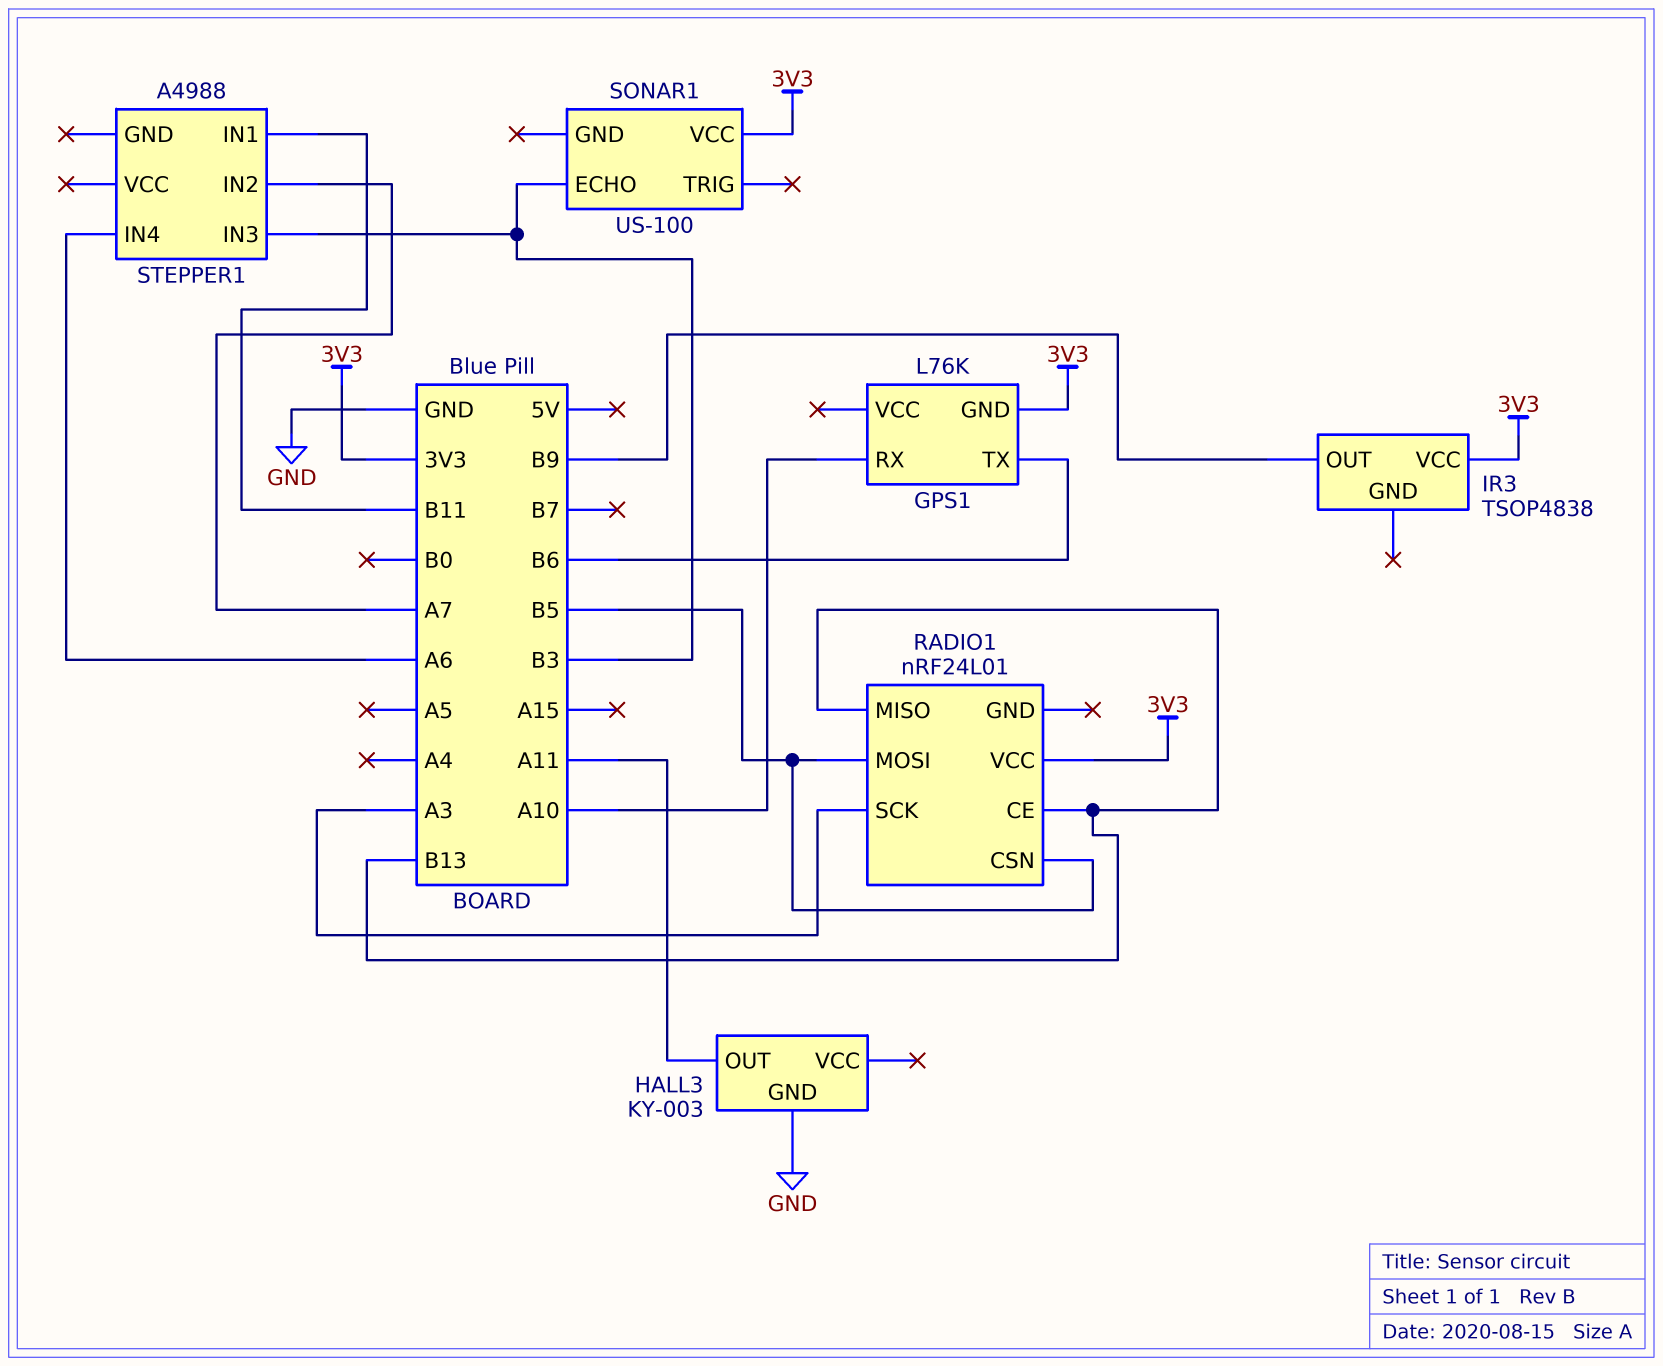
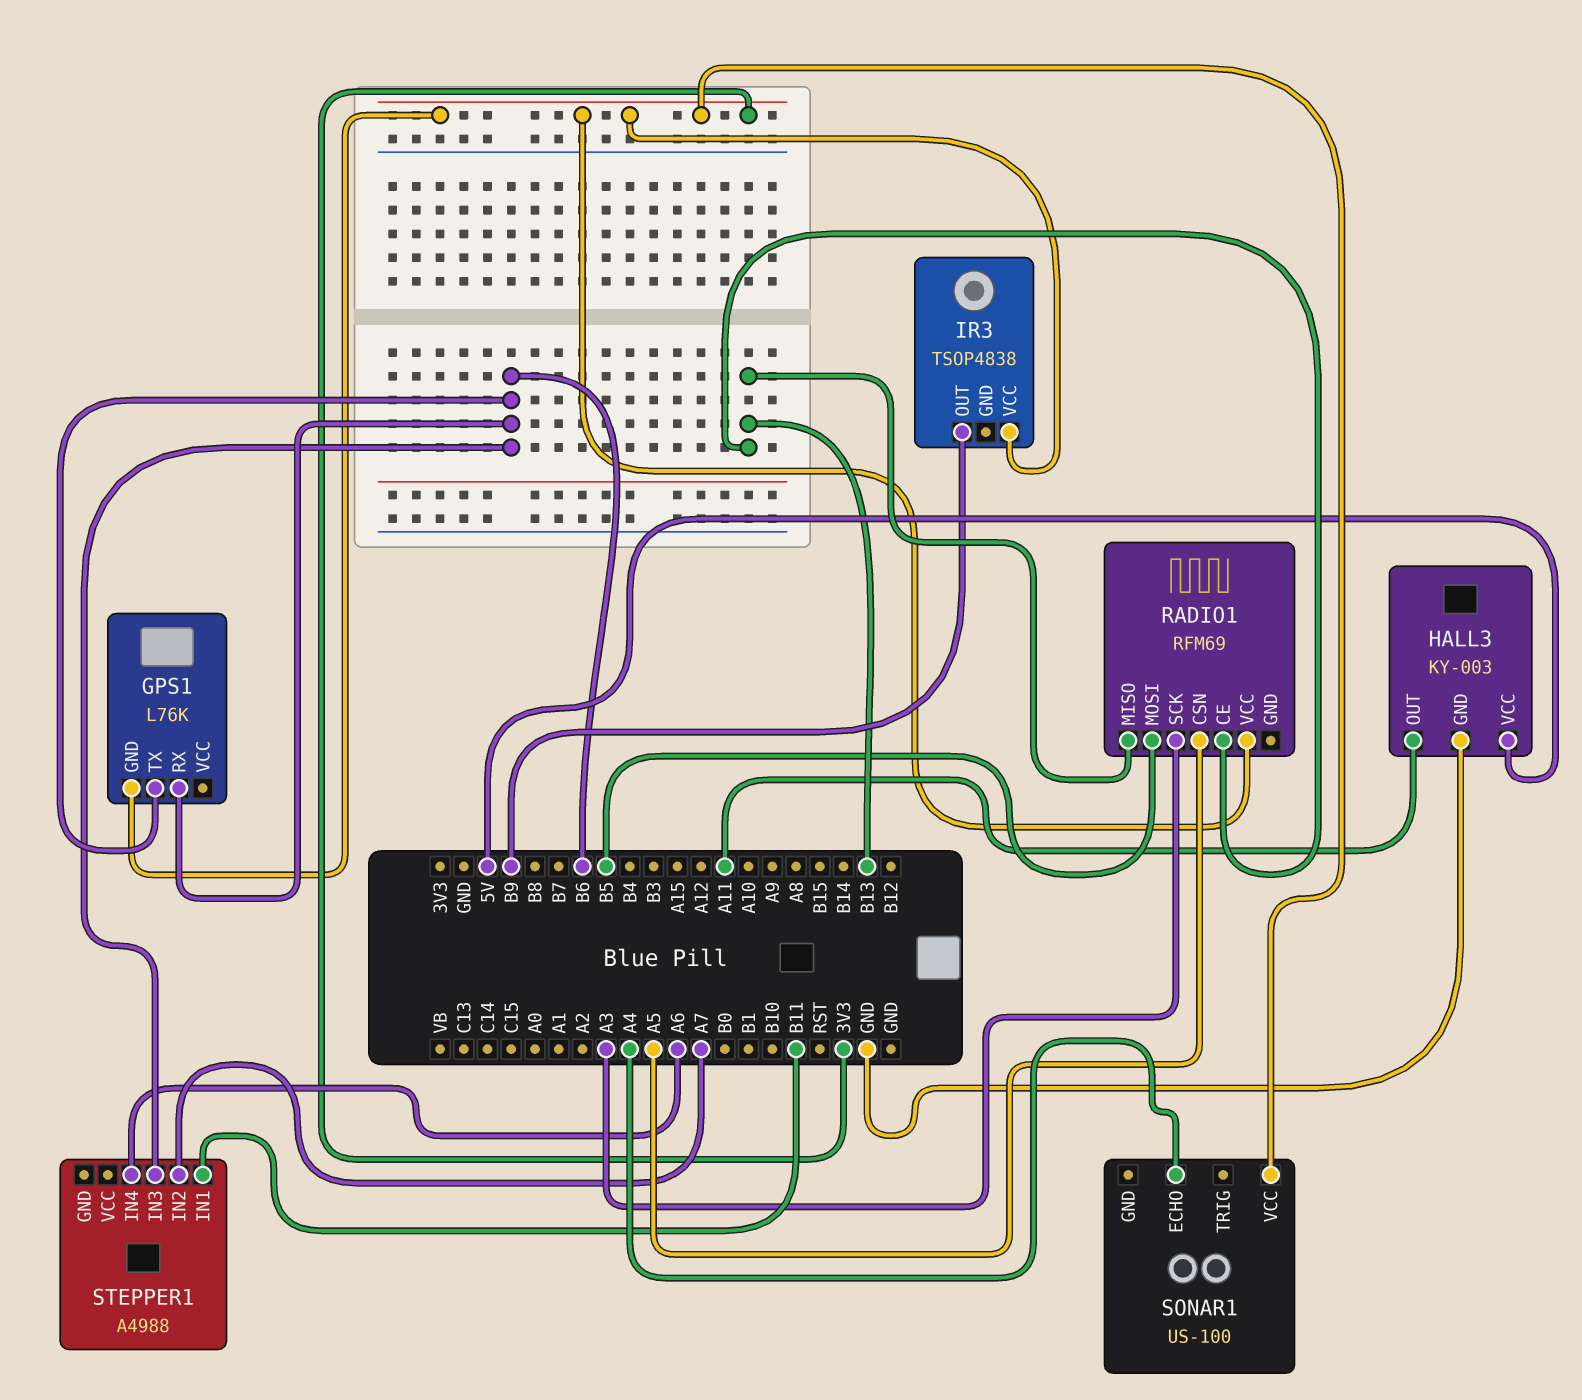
GPS1 pin RX: A10 -> B6
HALL3 pin VCC: none -> 5V
RADIO1: nRF24L01 -> RFM69
RADIO1 pin CSN: B5 -> A5
SONAR1 pin ECHO: B3 -> A4
STEPPER1 pin IN3: B3 -> B6

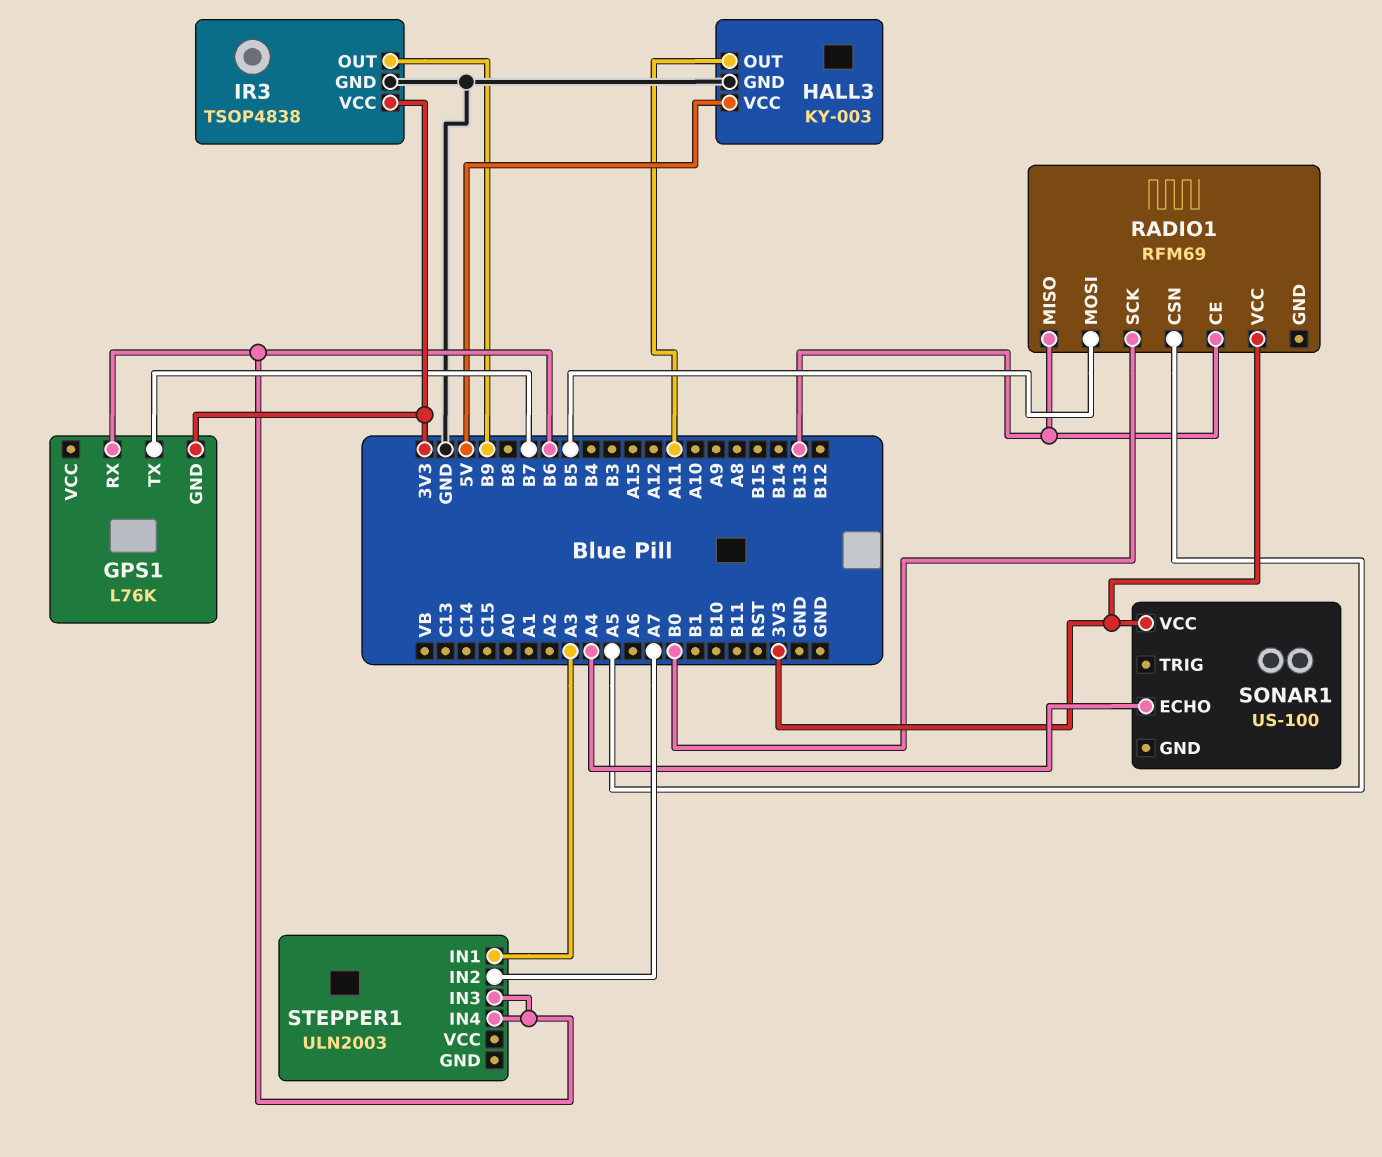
GPS1 pin TX: B6 -> B7
IR3 pin GND: none -> GND
RADIO1 pin SCK: A3 -> B0
STEPPER1: A4988 -> ULN2003
STEPPER1 pin IN1: B11 -> A3
STEPPER1 pin IN4: A6 -> B6

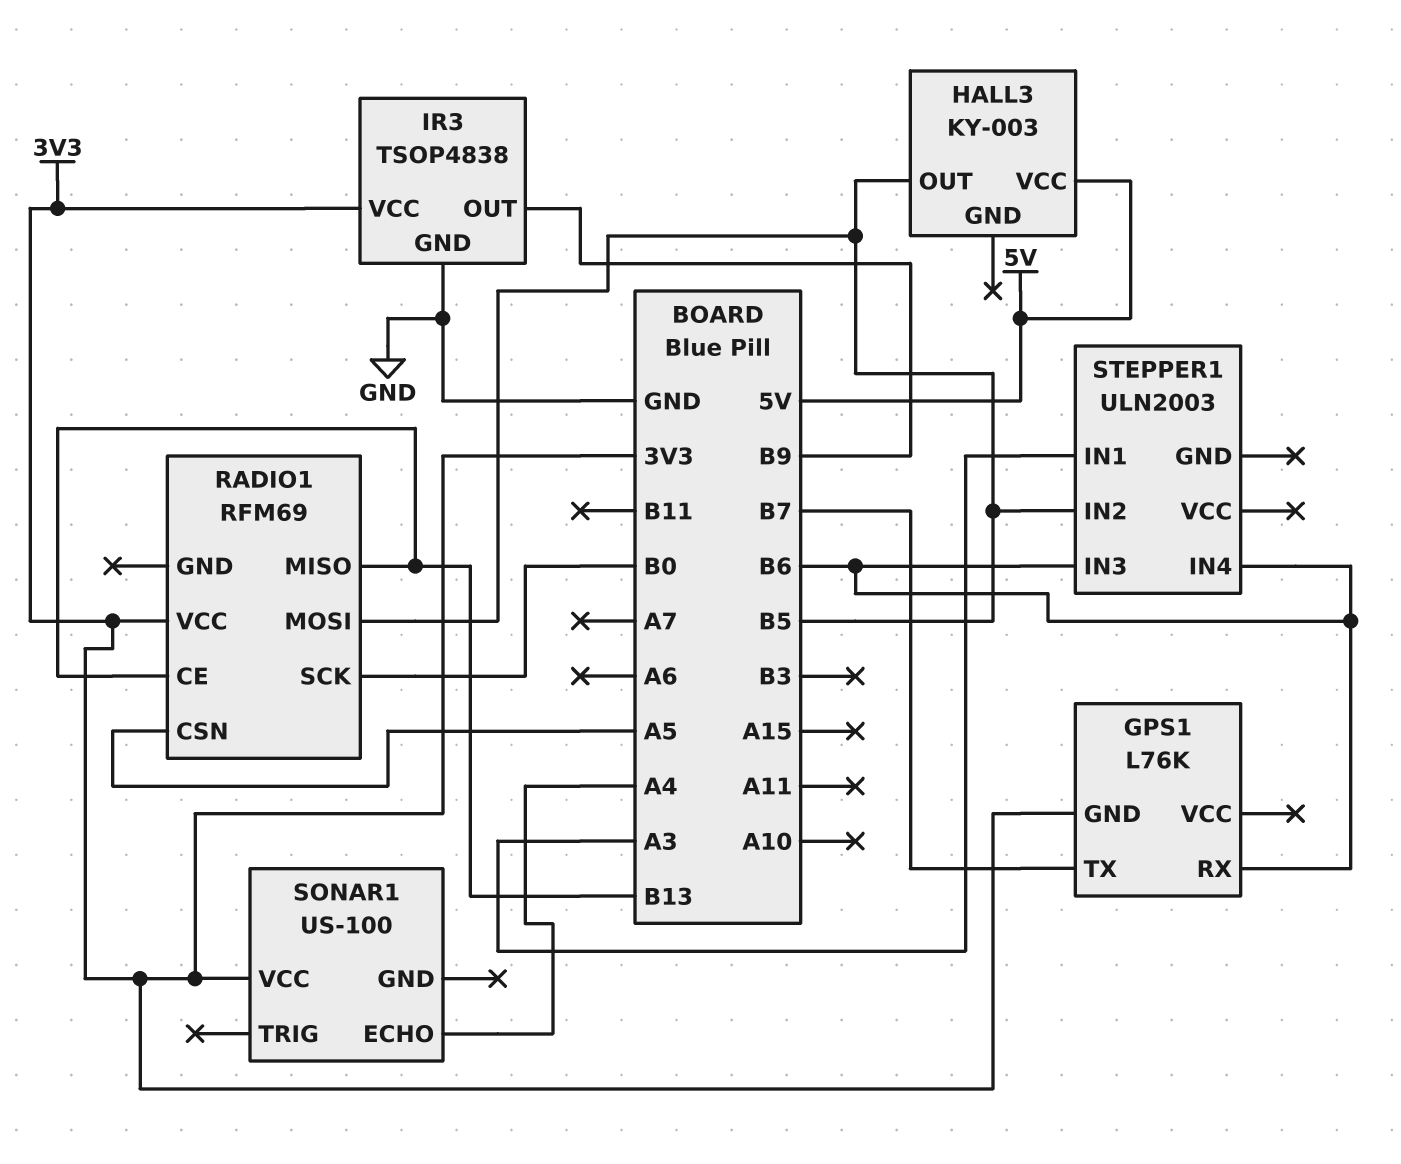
HALL3 pin GND: GND -> none
HALL3 pin OUT: A11 -> B5
STEPPER1 pin IN2: A7 -> B5

